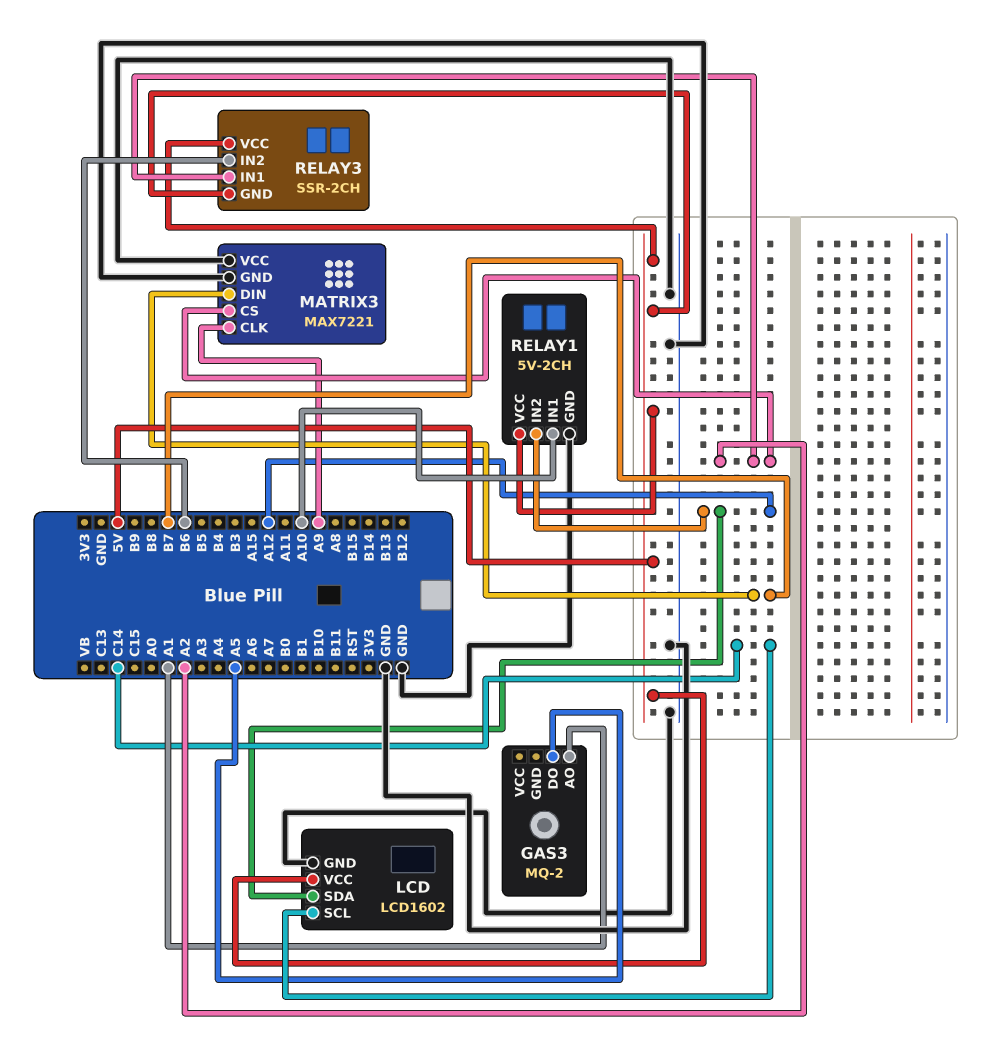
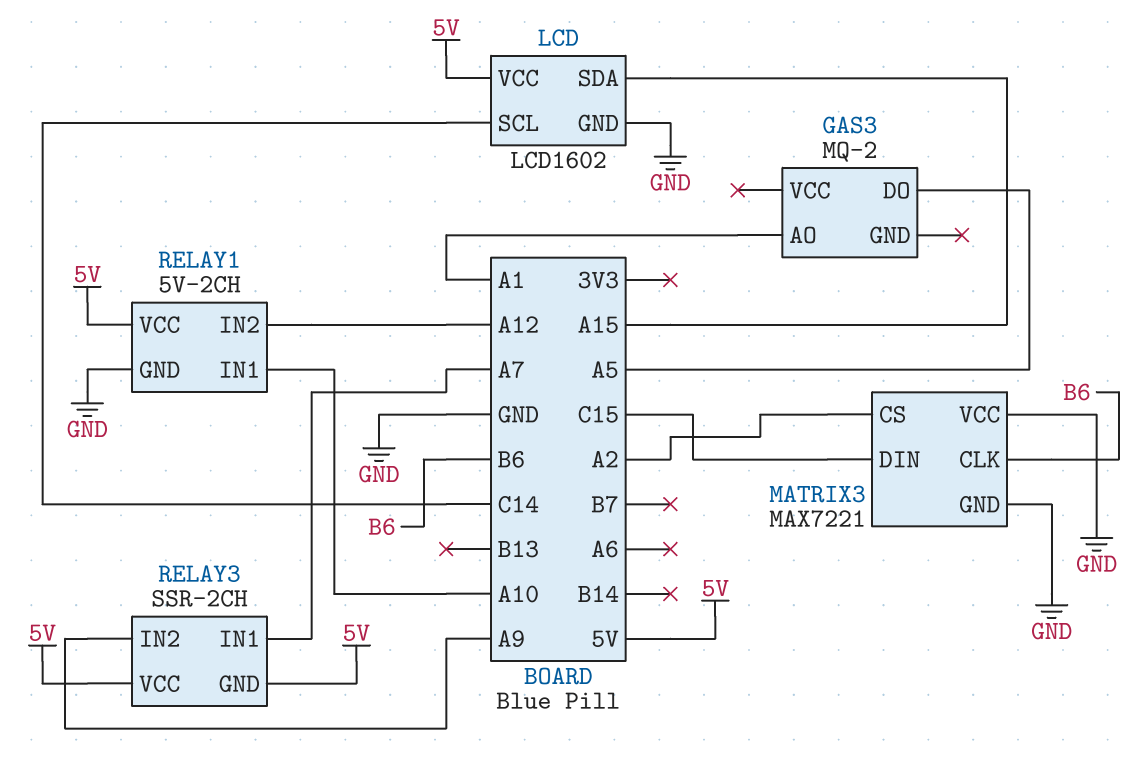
LCD pin SDA: A12 -> A15
MATRIX3 pin CLK: A9 -> B6
MATRIX3 pin DIN: B7 -> C15
RELAY3 pin IN1: A2 -> A7
RELAY3 pin IN2: B6 -> A9

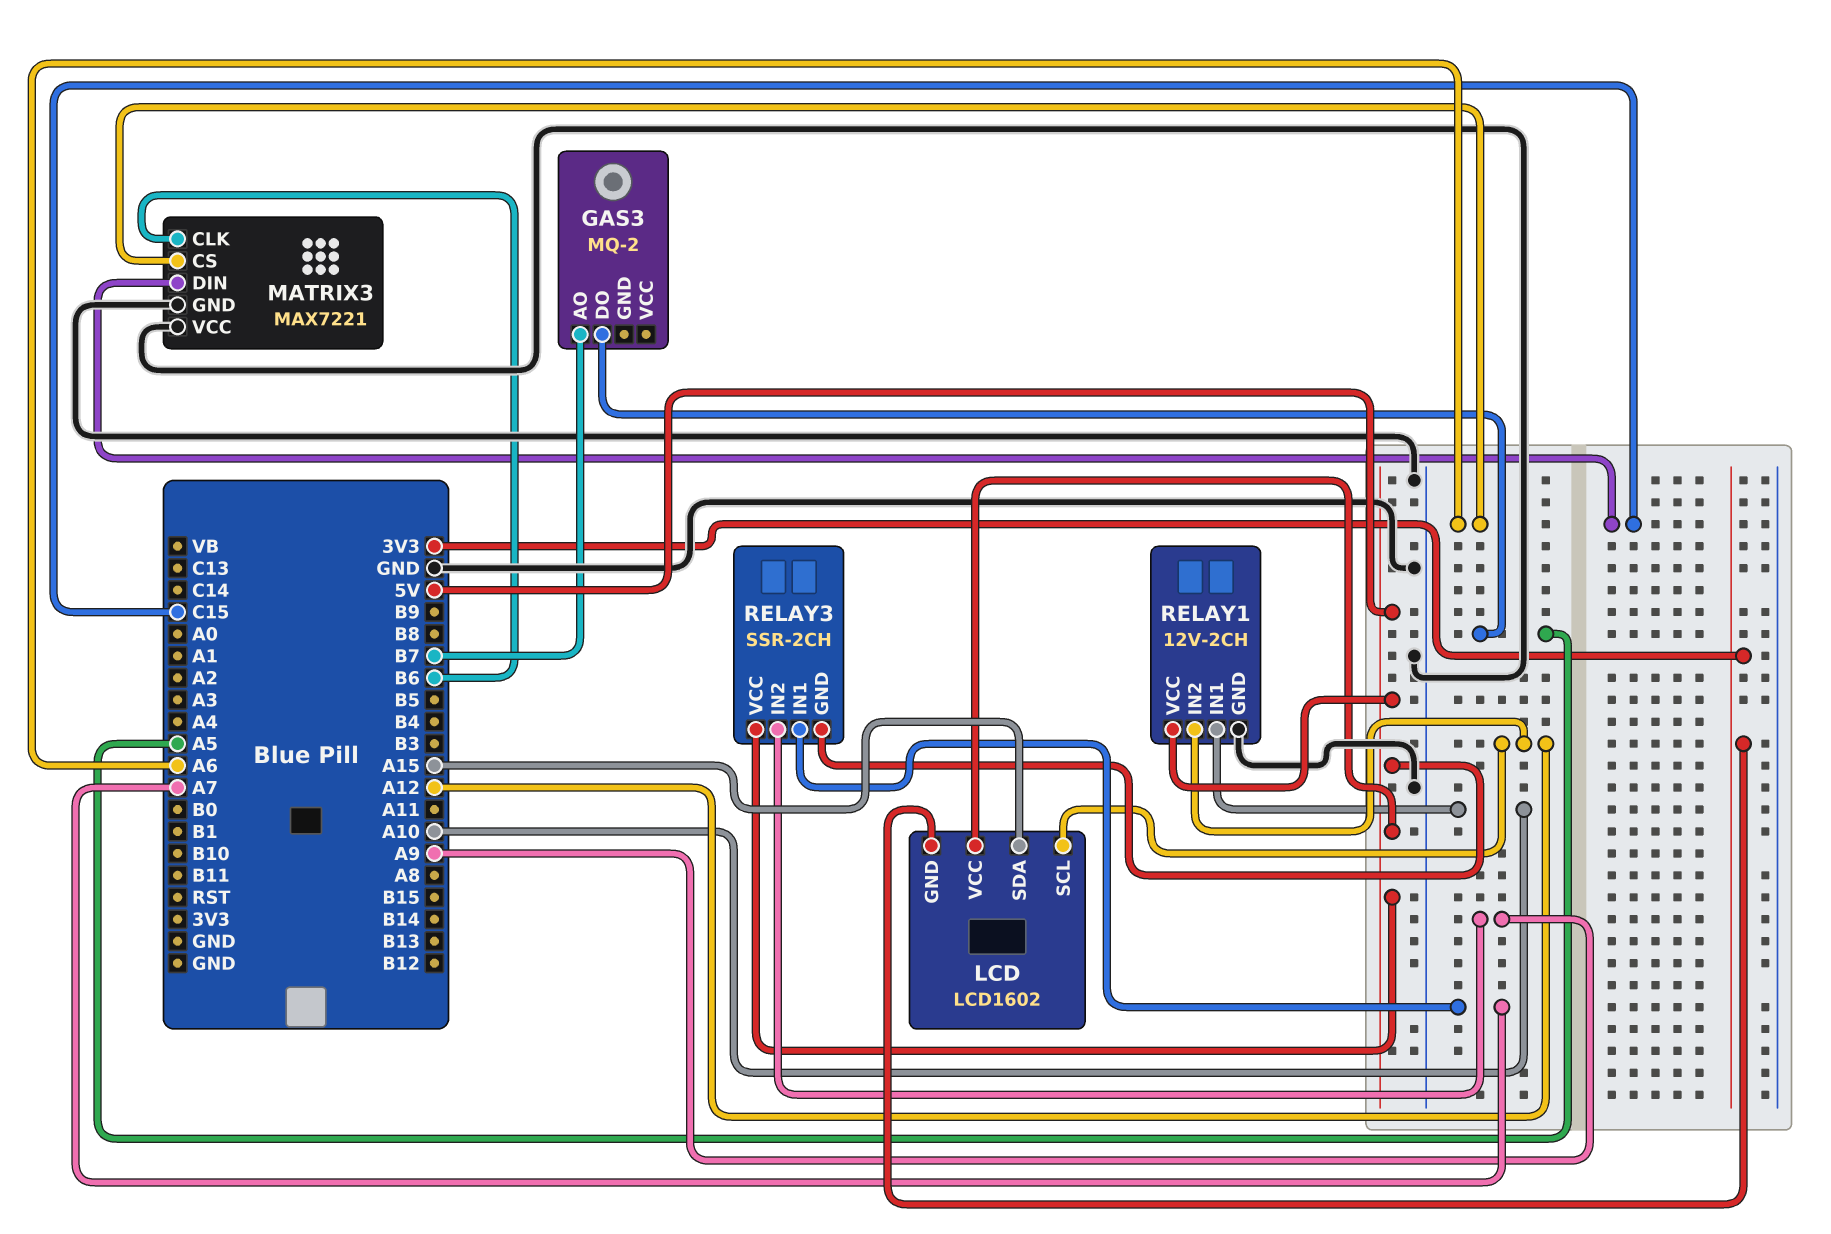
GAS3 pin AO: A1 -> B7
LCD pin GND: GND -> 3V3
LCD pin SCL: C14 -> A12
MATRIX3 pin CS: A2 -> A6
RELAY1: 5V-2CH -> 12V-2CH

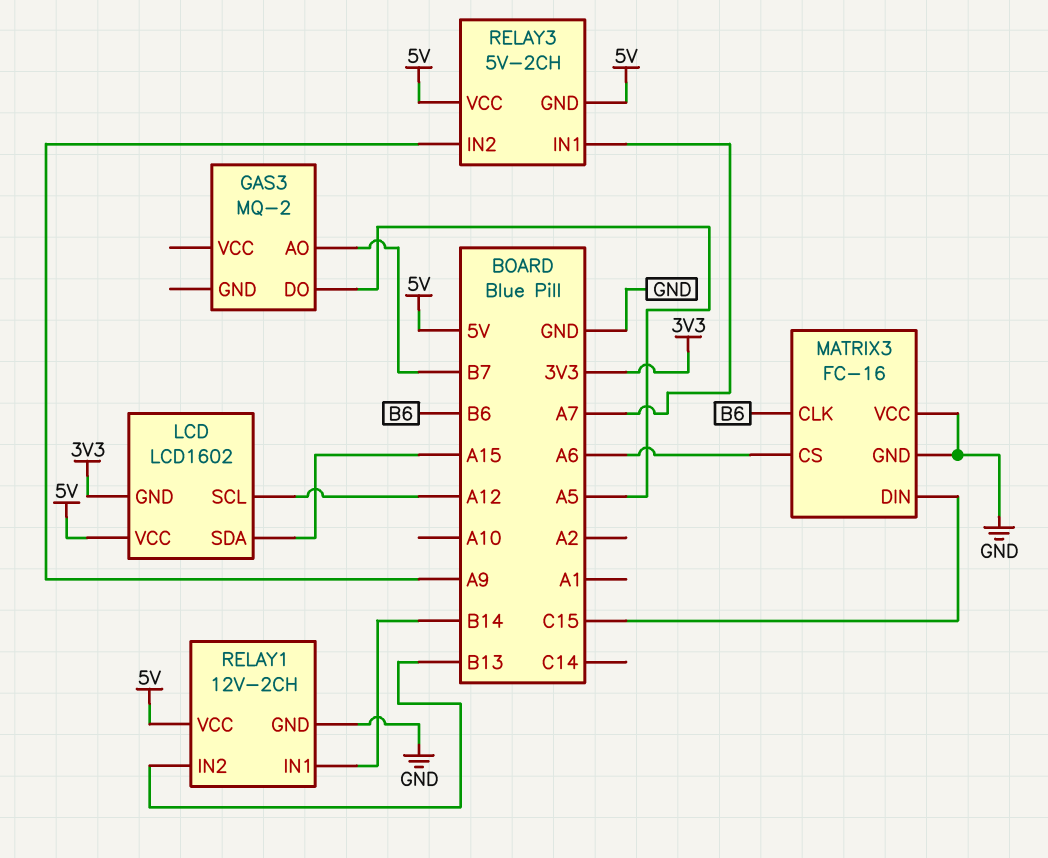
MATRIX3: MAX7221 -> FC-16
RELAY1 pin IN1: A10 -> B14
RELAY1 pin IN2: A12 -> B13
RELAY3: SSR-2CH -> 5V-2CH

